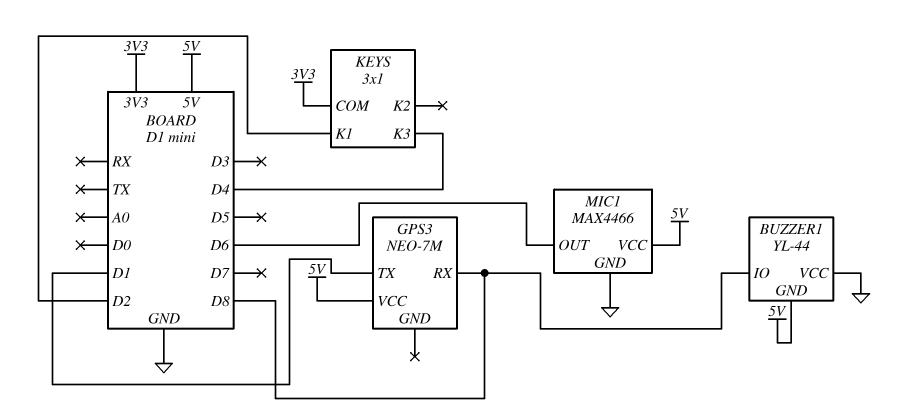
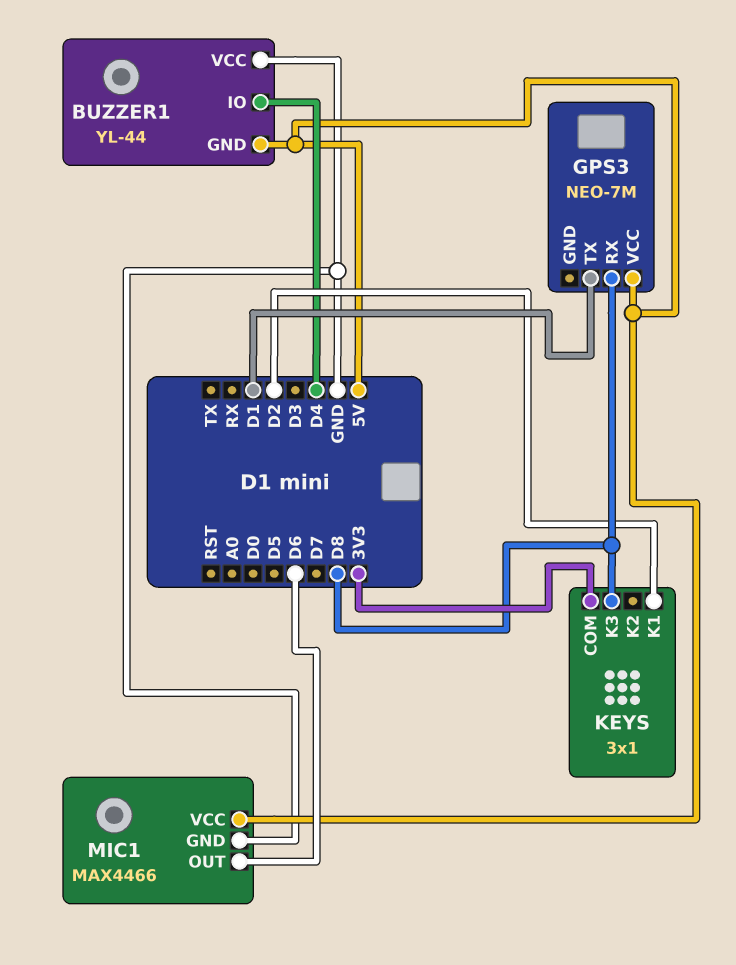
BUZZER1 pin IO: D8 -> D4
KEYS pin K3: D4 -> D8

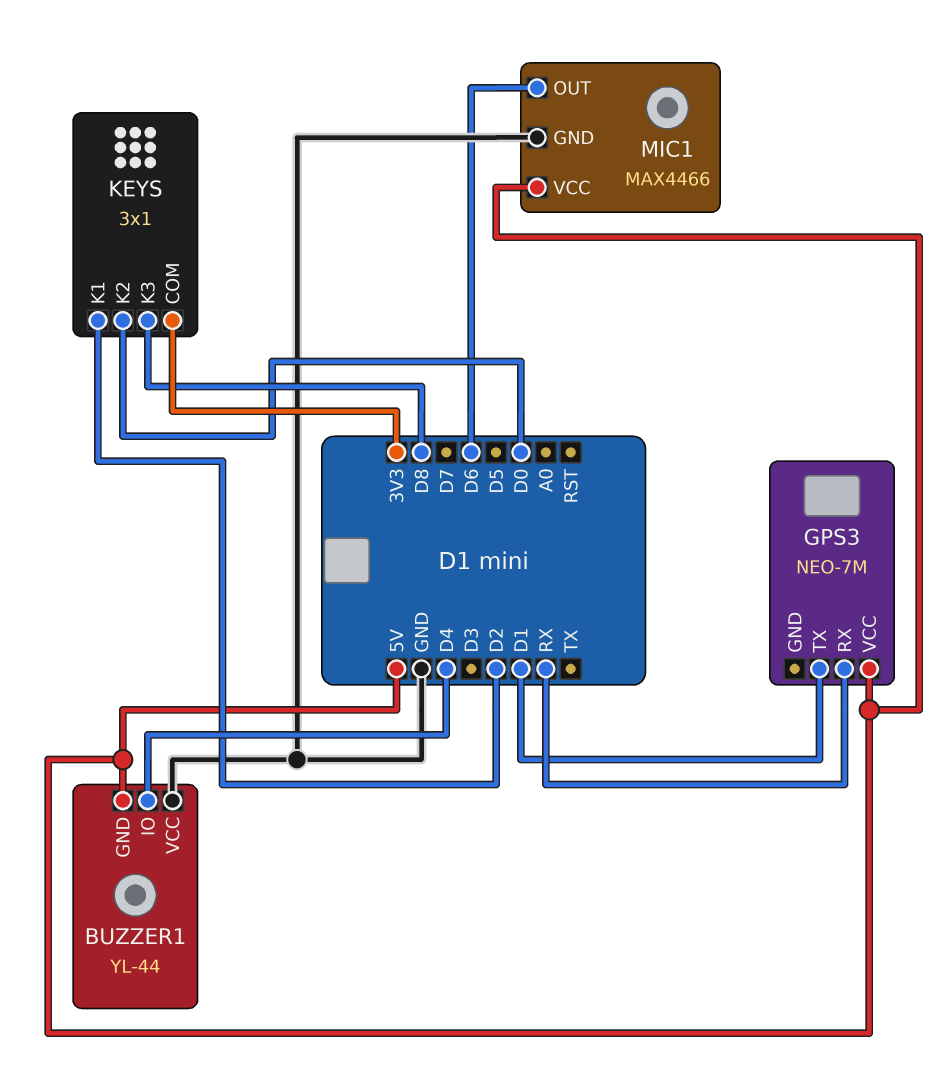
GPS3 pin RX: D8 -> RX
KEYS pin K2: none -> D0

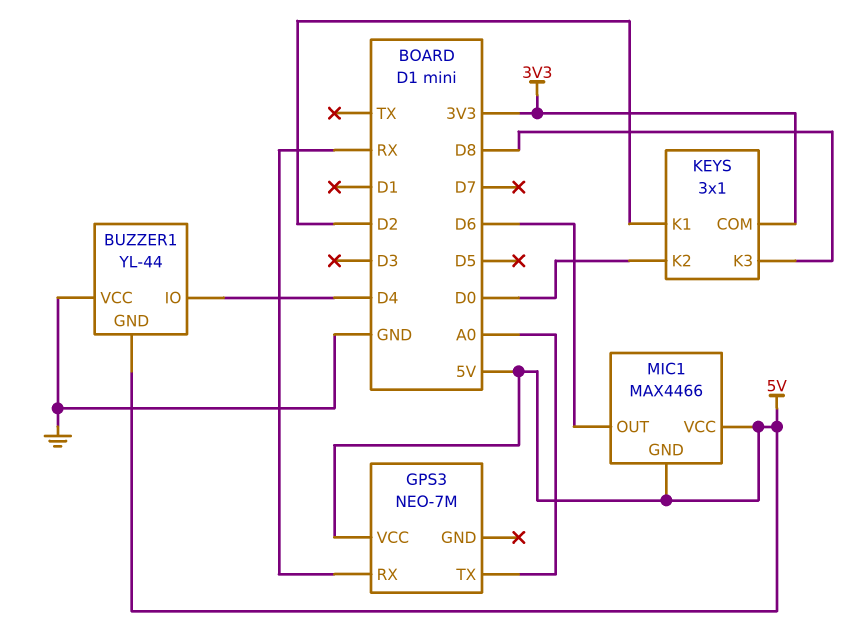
GPS3 pin TX: D1 -> A0
MIC1 pin GND: GND -> 5V

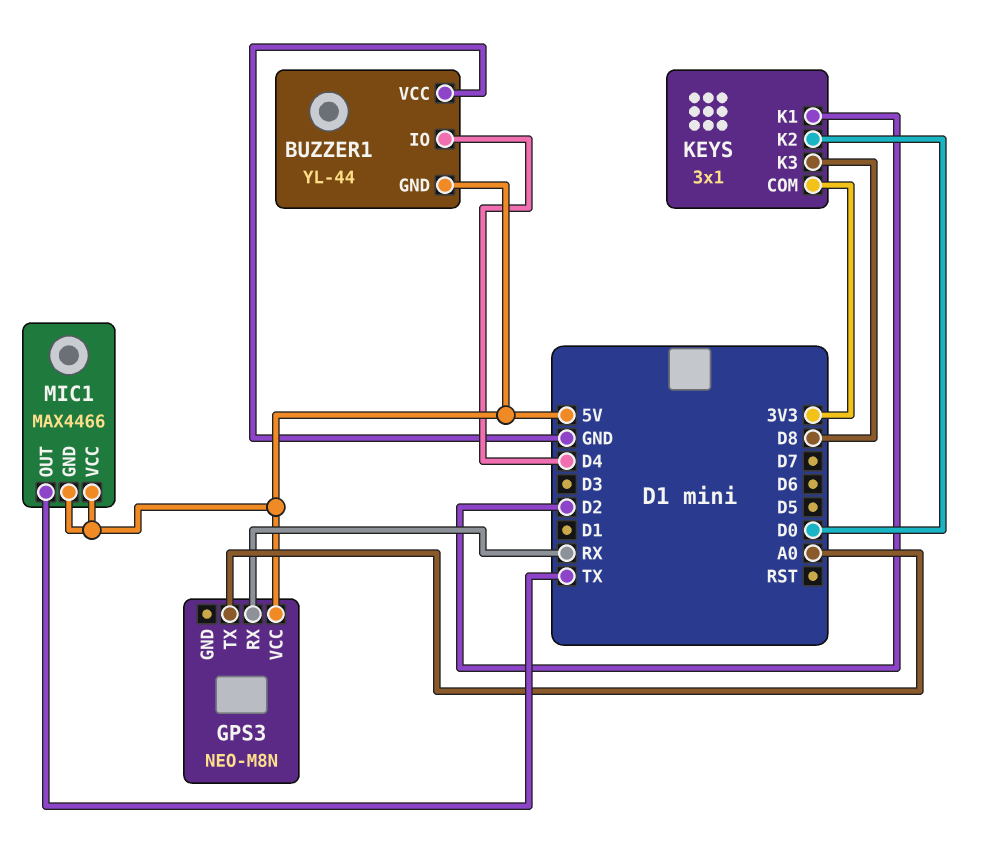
GPS3: NEO-7M -> NEO-M8N
MIC1 pin OUT: D6 -> TX

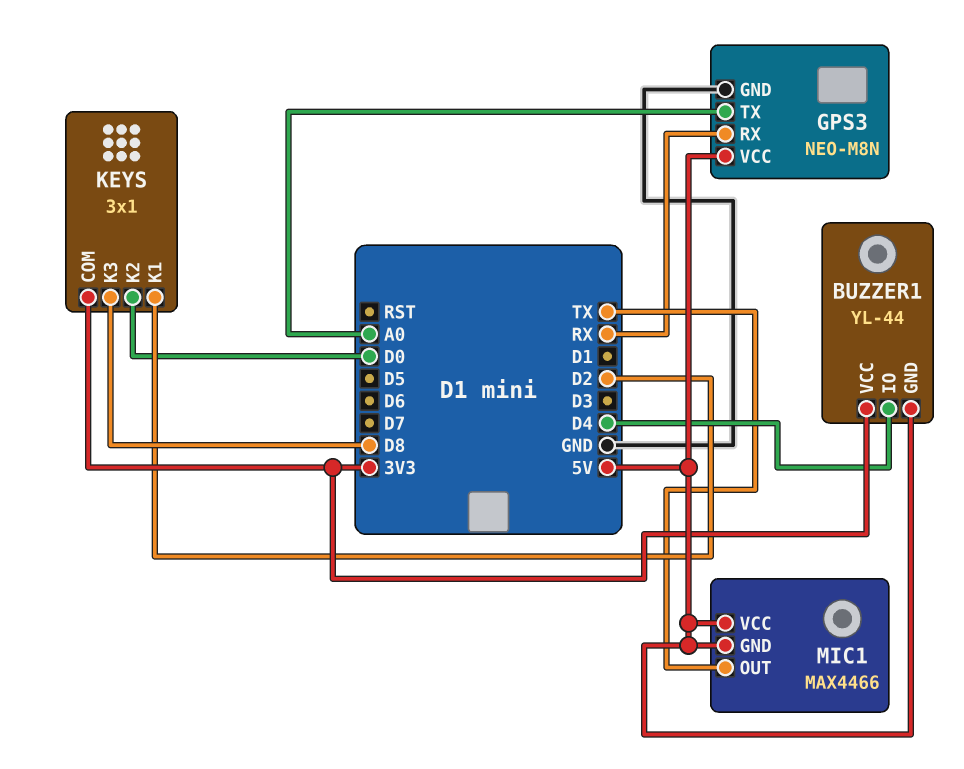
BUZZER1 pin VCC: GND -> 3V3
GPS3 pin GND: none -> GND

